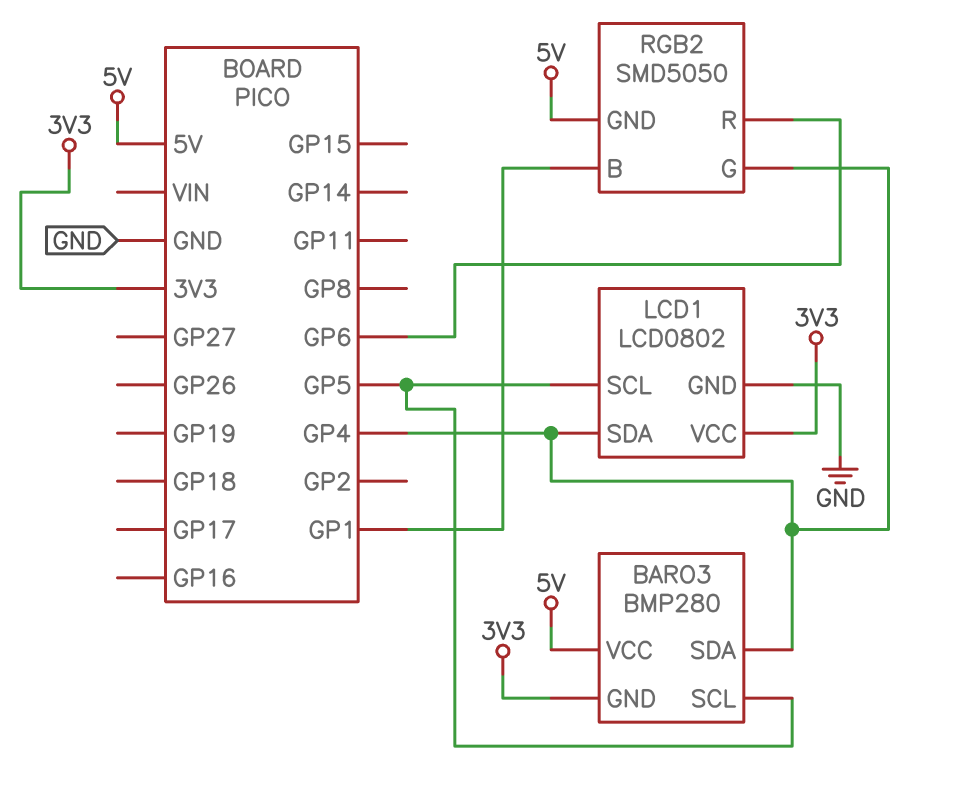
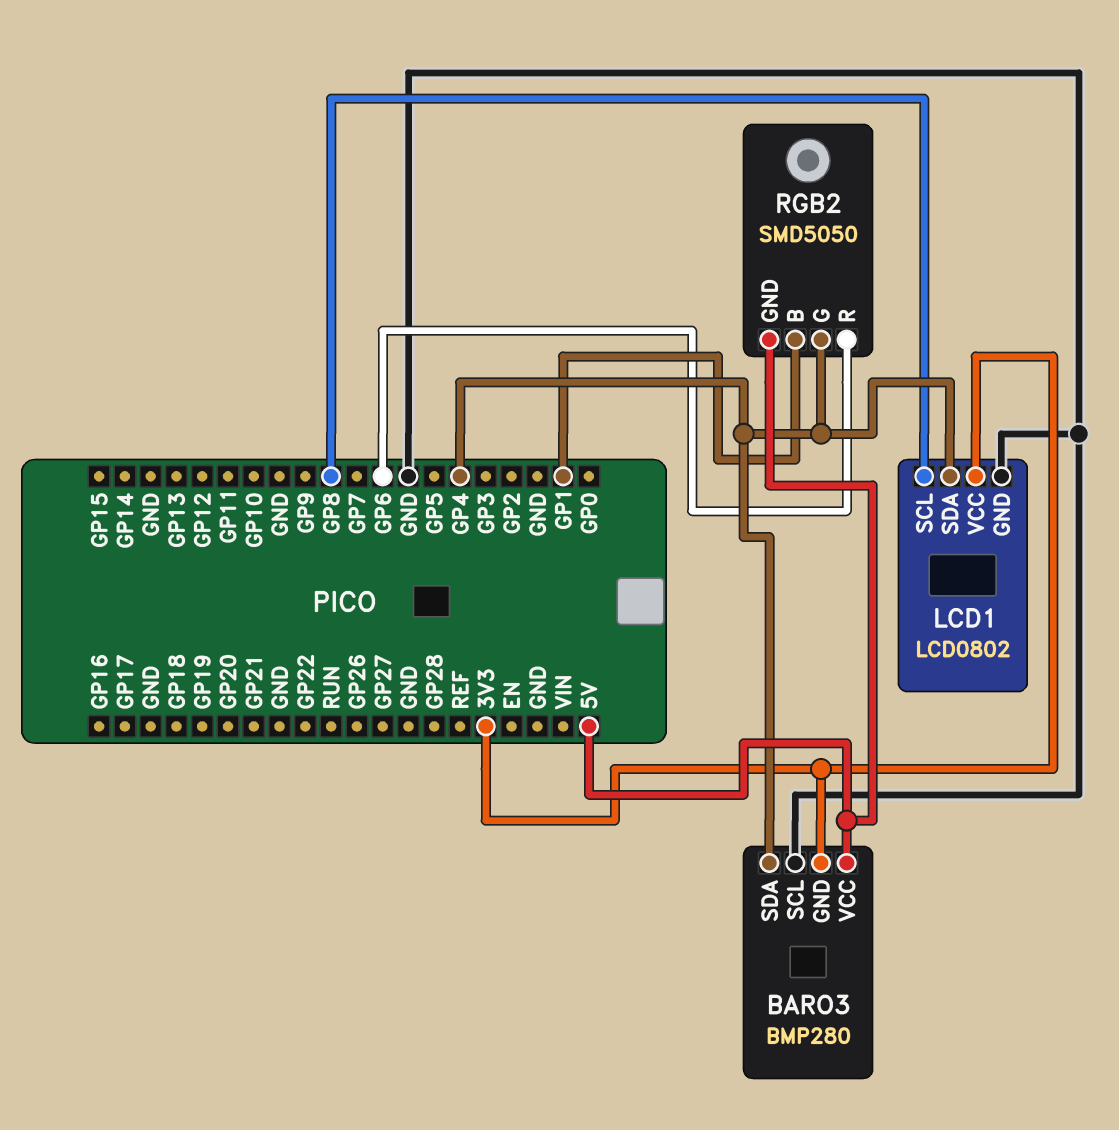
BARO3 pin SCL: GP5 -> GND
LCD1 pin SCL: GP5 -> GP8

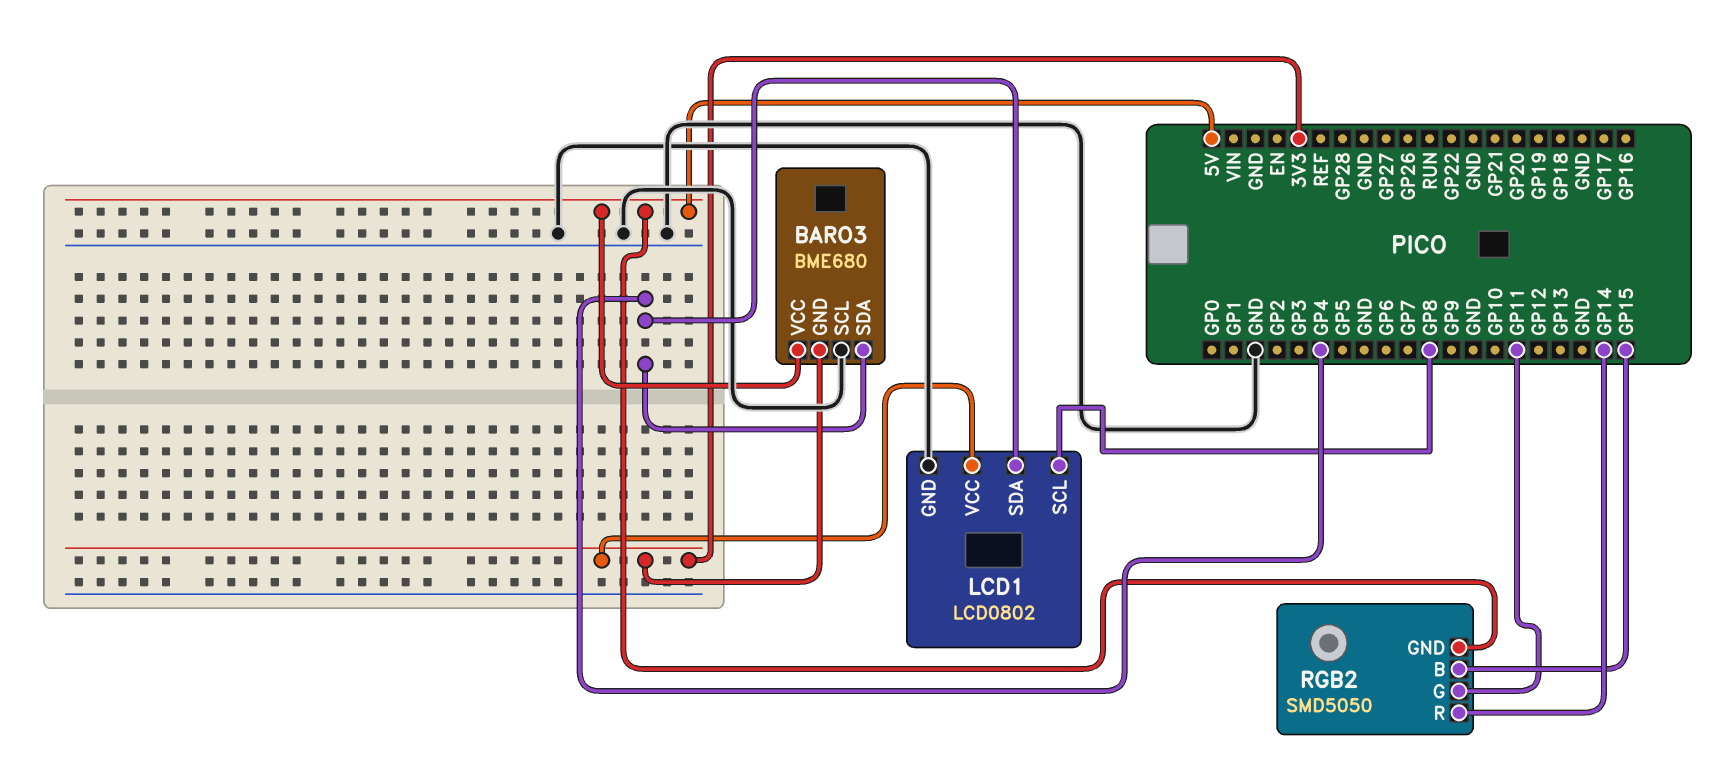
BARO3: BMP280 -> BME680
RGB2 pin B: GP1 -> GP15
RGB2 pin G: GP4 -> GP11
RGB2 pin R: GP6 -> GP14

